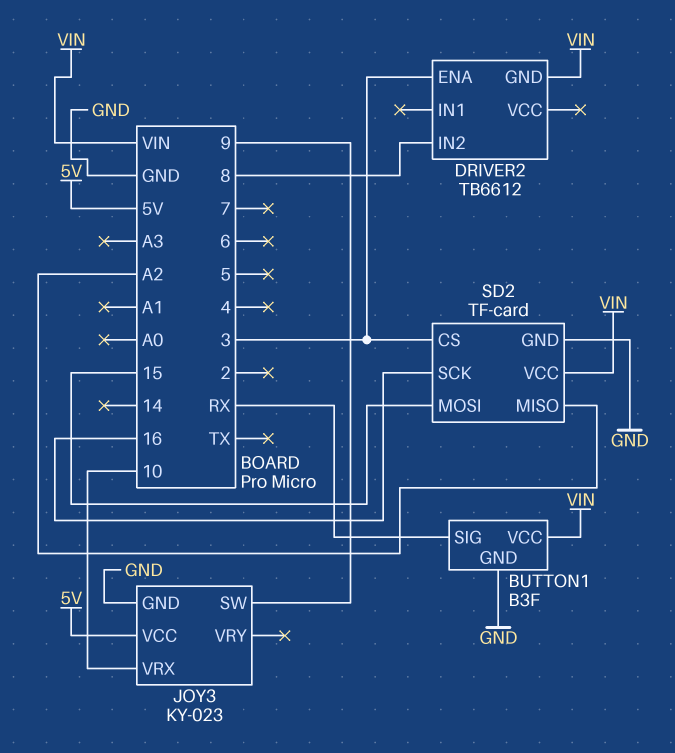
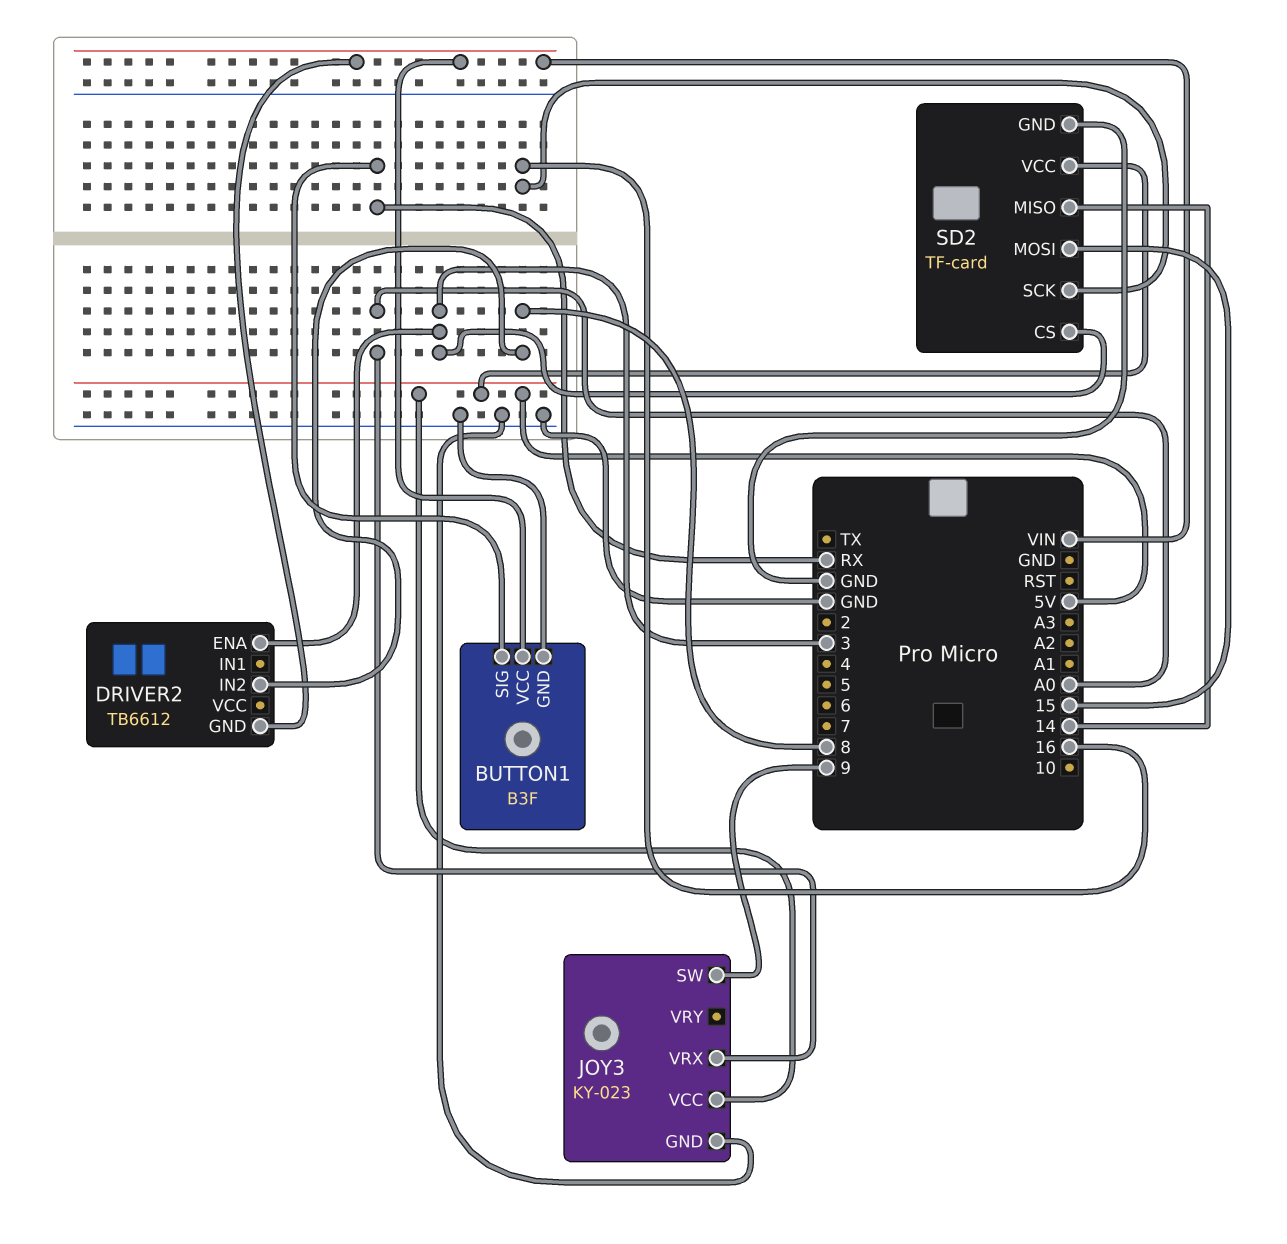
JOY3 pin VRX: 10 -> A0
SD2 pin MISO: A2 -> 14
SD2 pin VCC: VIN -> 5V

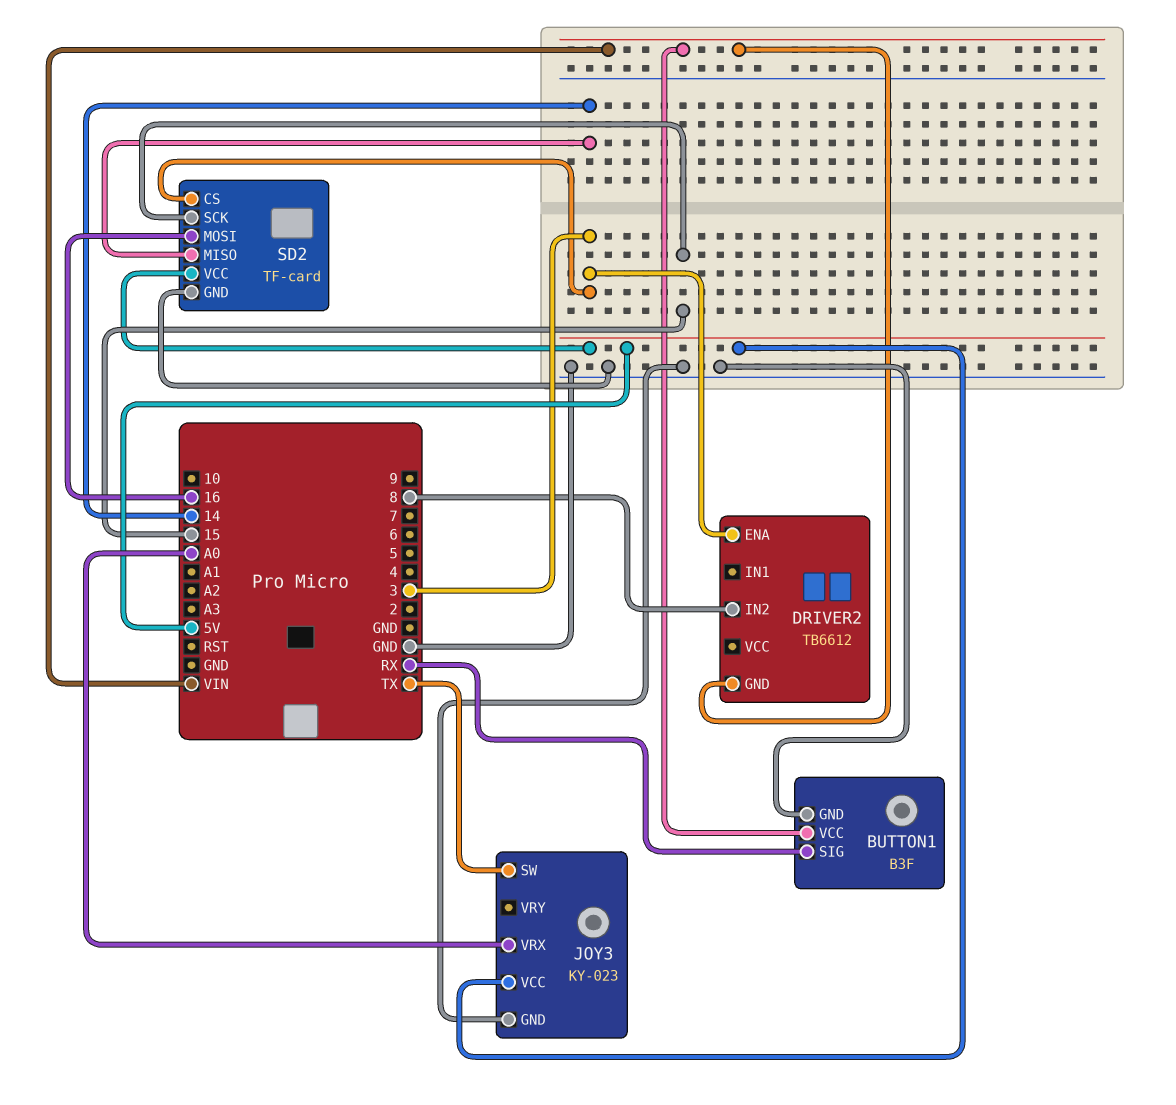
JOY3 pin SW: 9 -> TX
SD2 pin MOSI: 15 -> 16
SD2 pin SCK: 16 -> 15

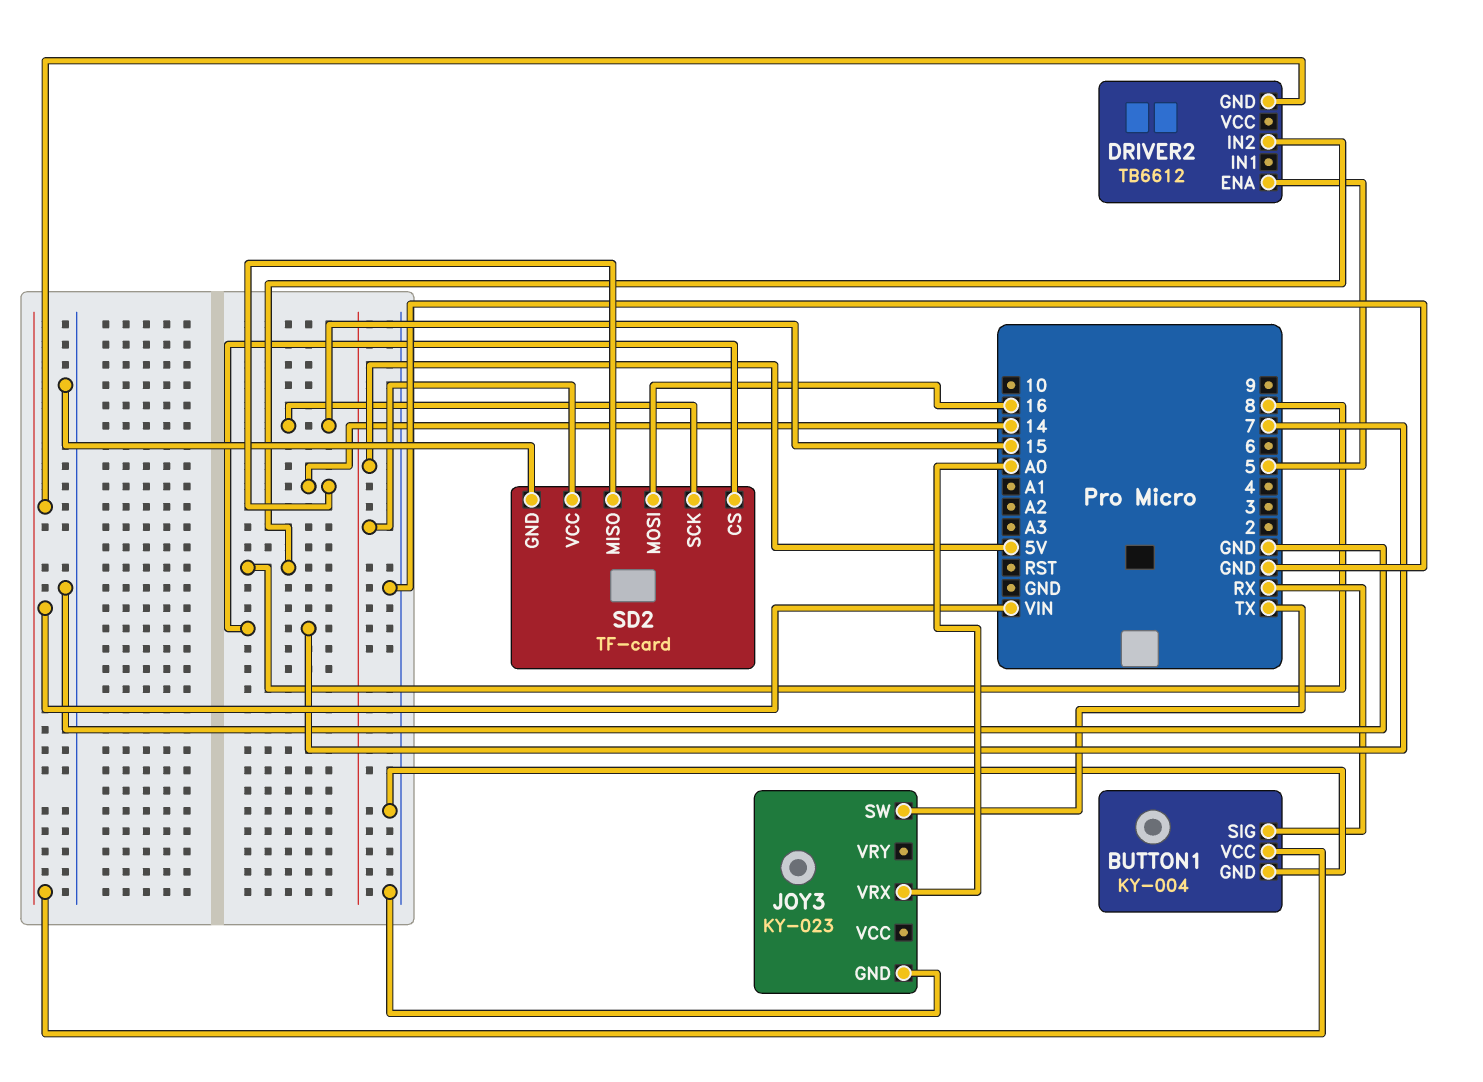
BUTTON1: B3F -> KY-004
DRIVER2 pin ENA: 3 -> 5
JOY3 pin VCC: 5V -> none
SD2 pin CS: 3 -> 7

